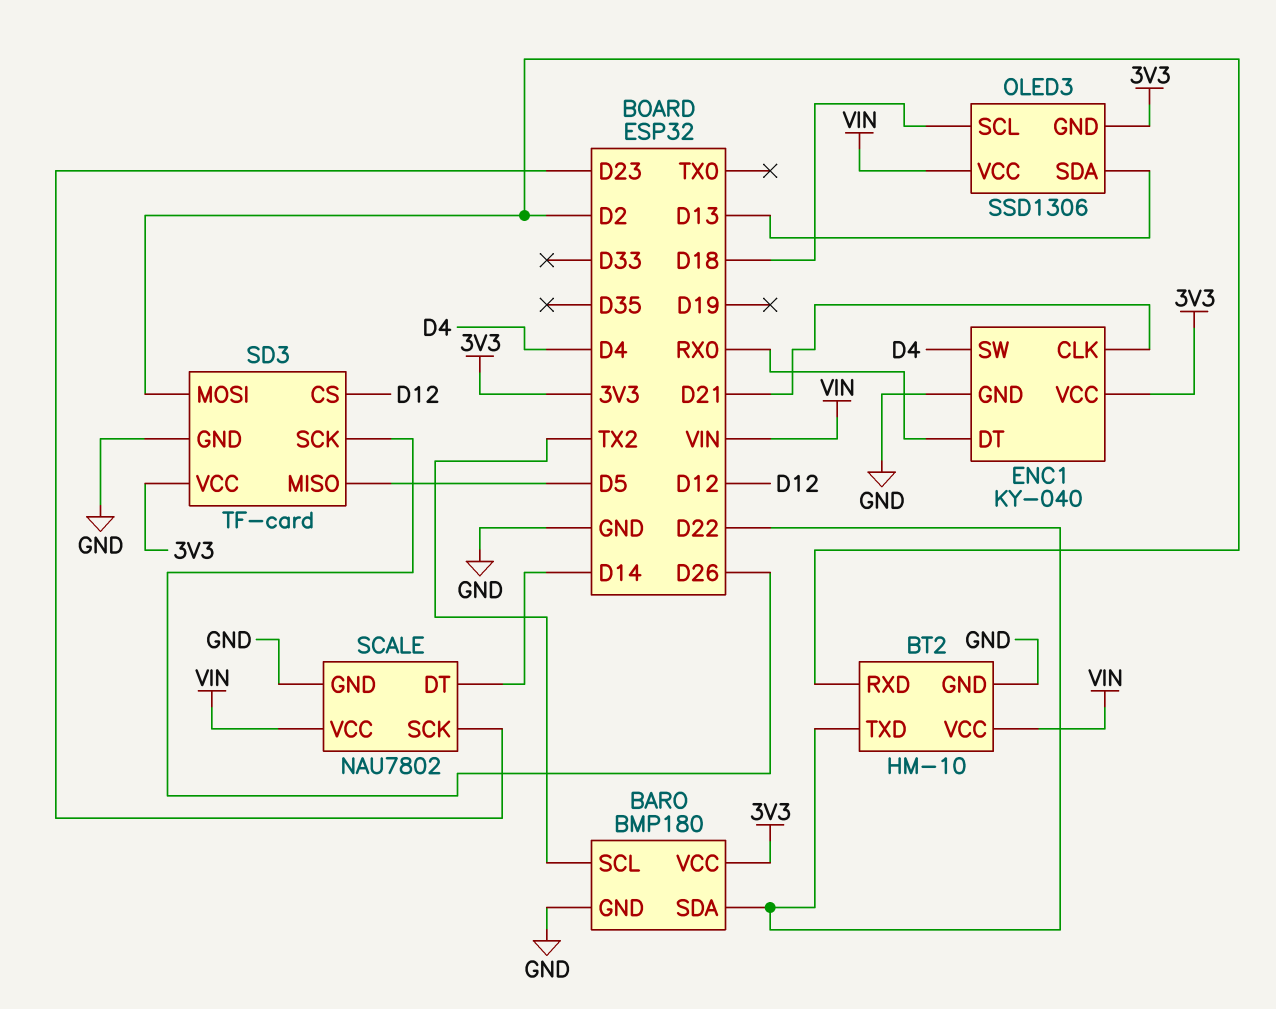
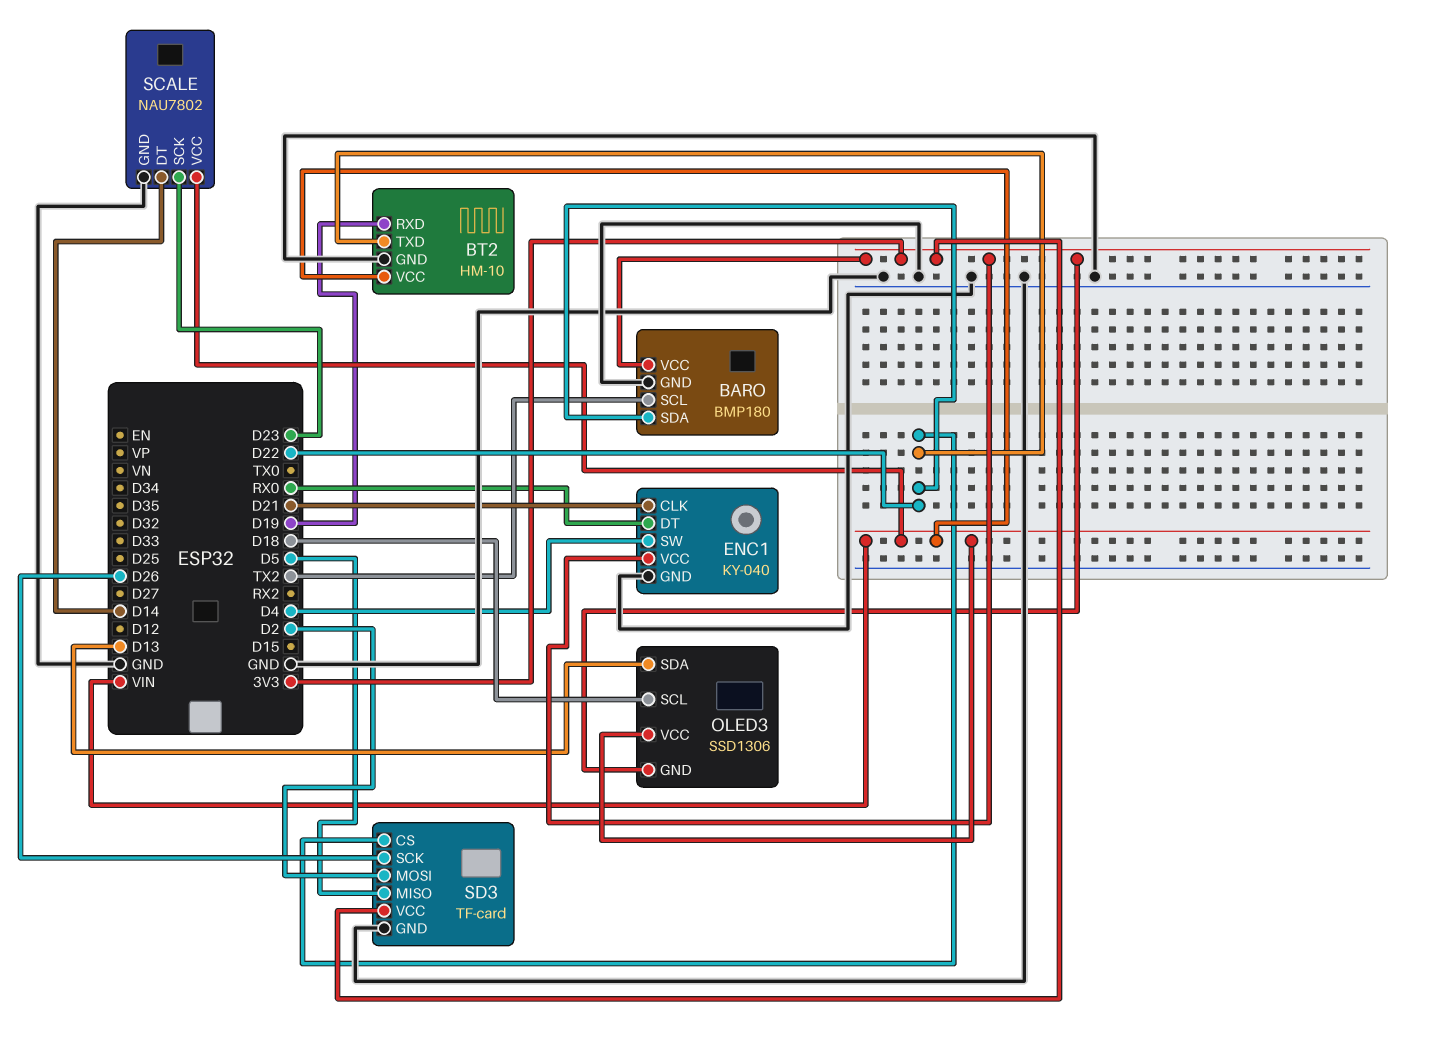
BT2 pin RXD: D2 -> D19
SD3 pin CS: D12 -> D22

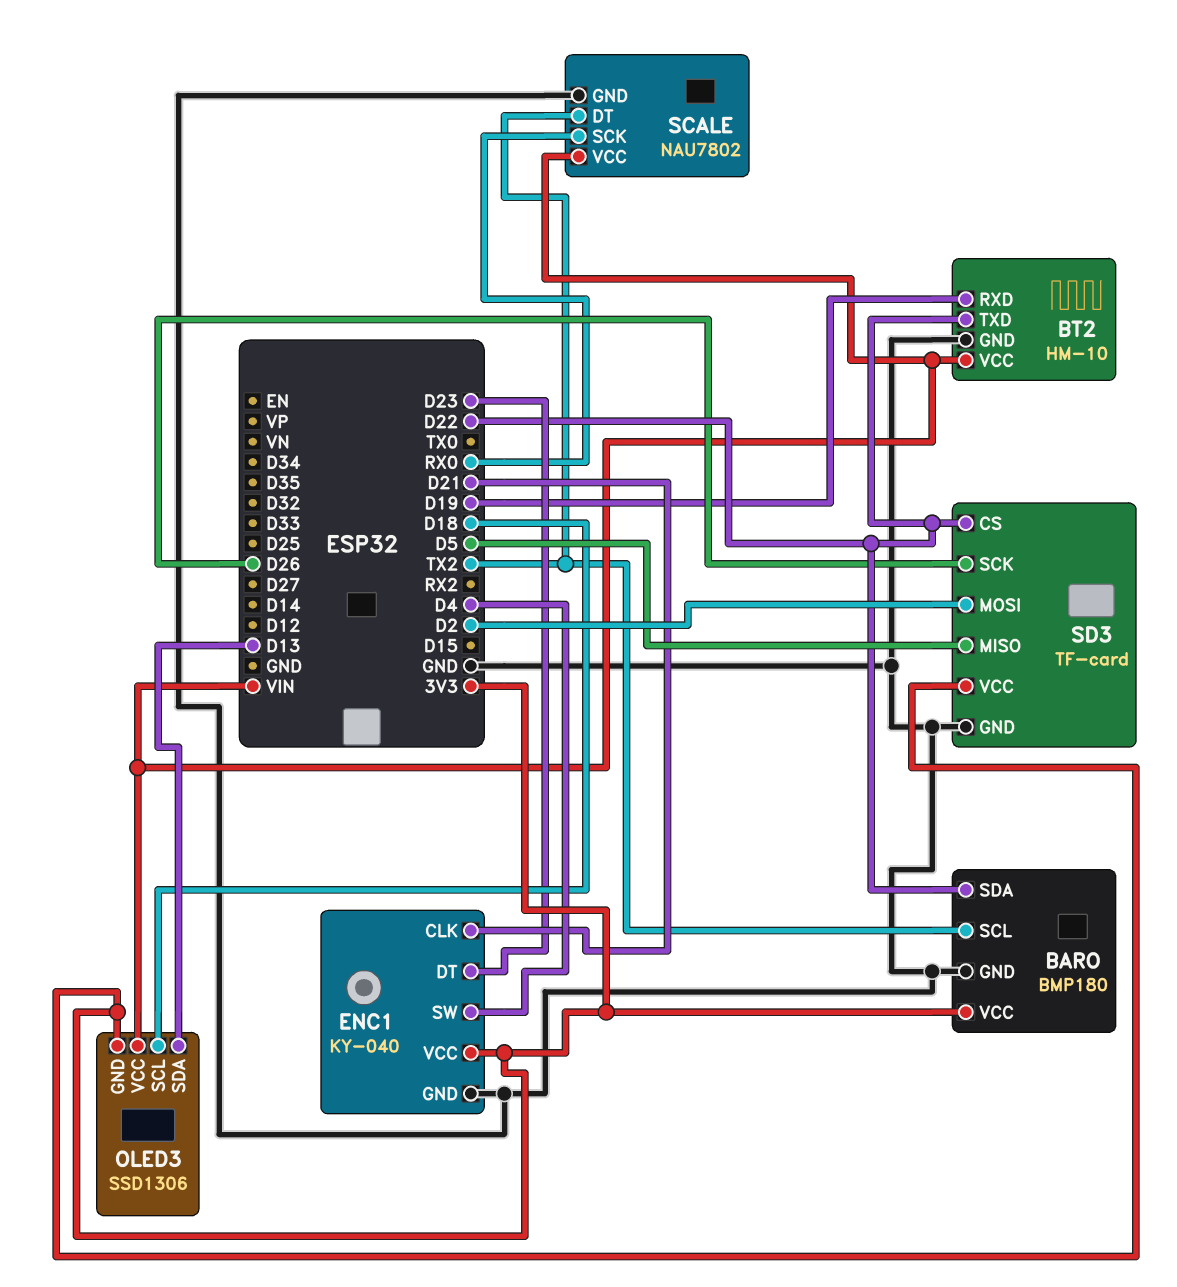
ENC1 pin DT: RX0 -> D23
SCALE pin DT: D14 -> TX2
SCALE pin SCK: D23 -> RX0

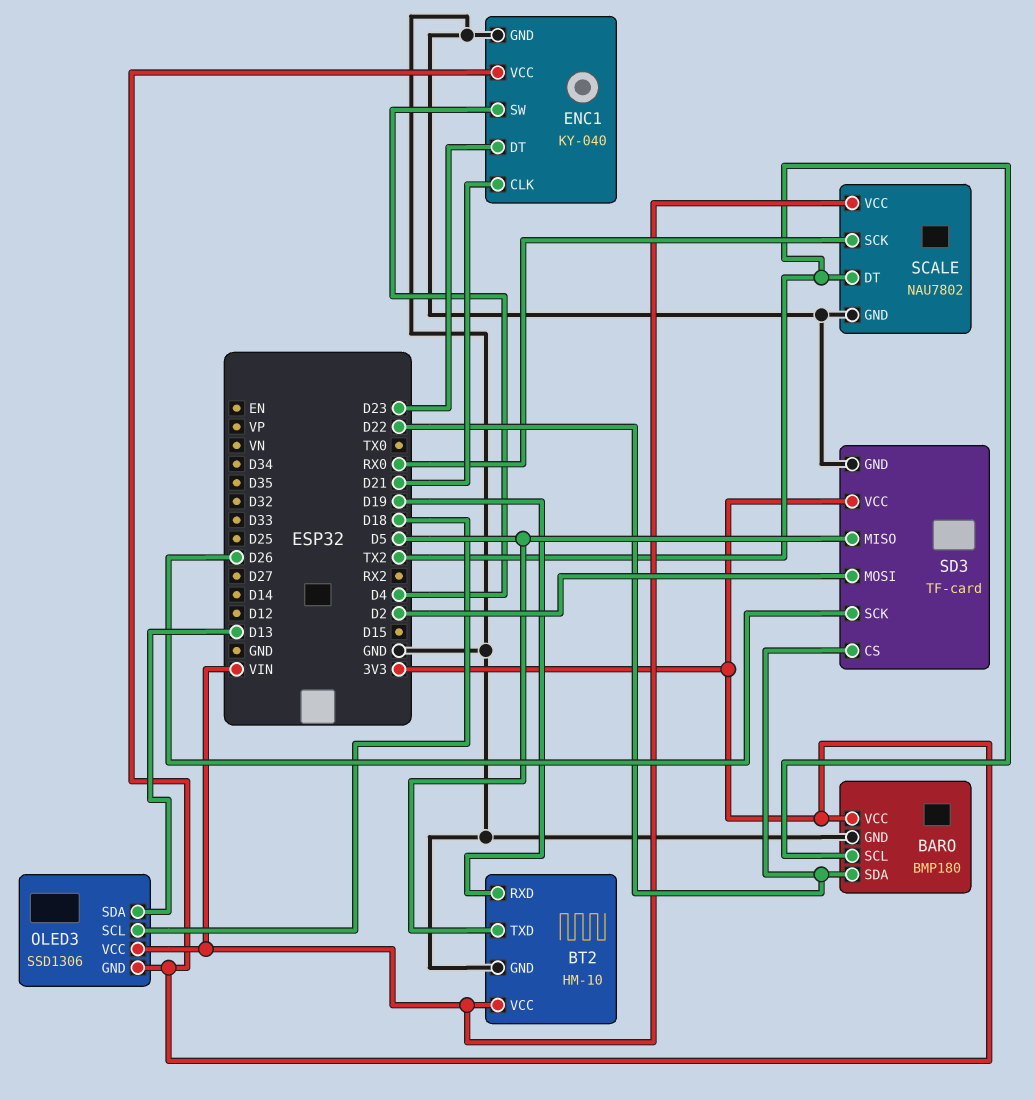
BT2 pin TXD: D22 -> D5

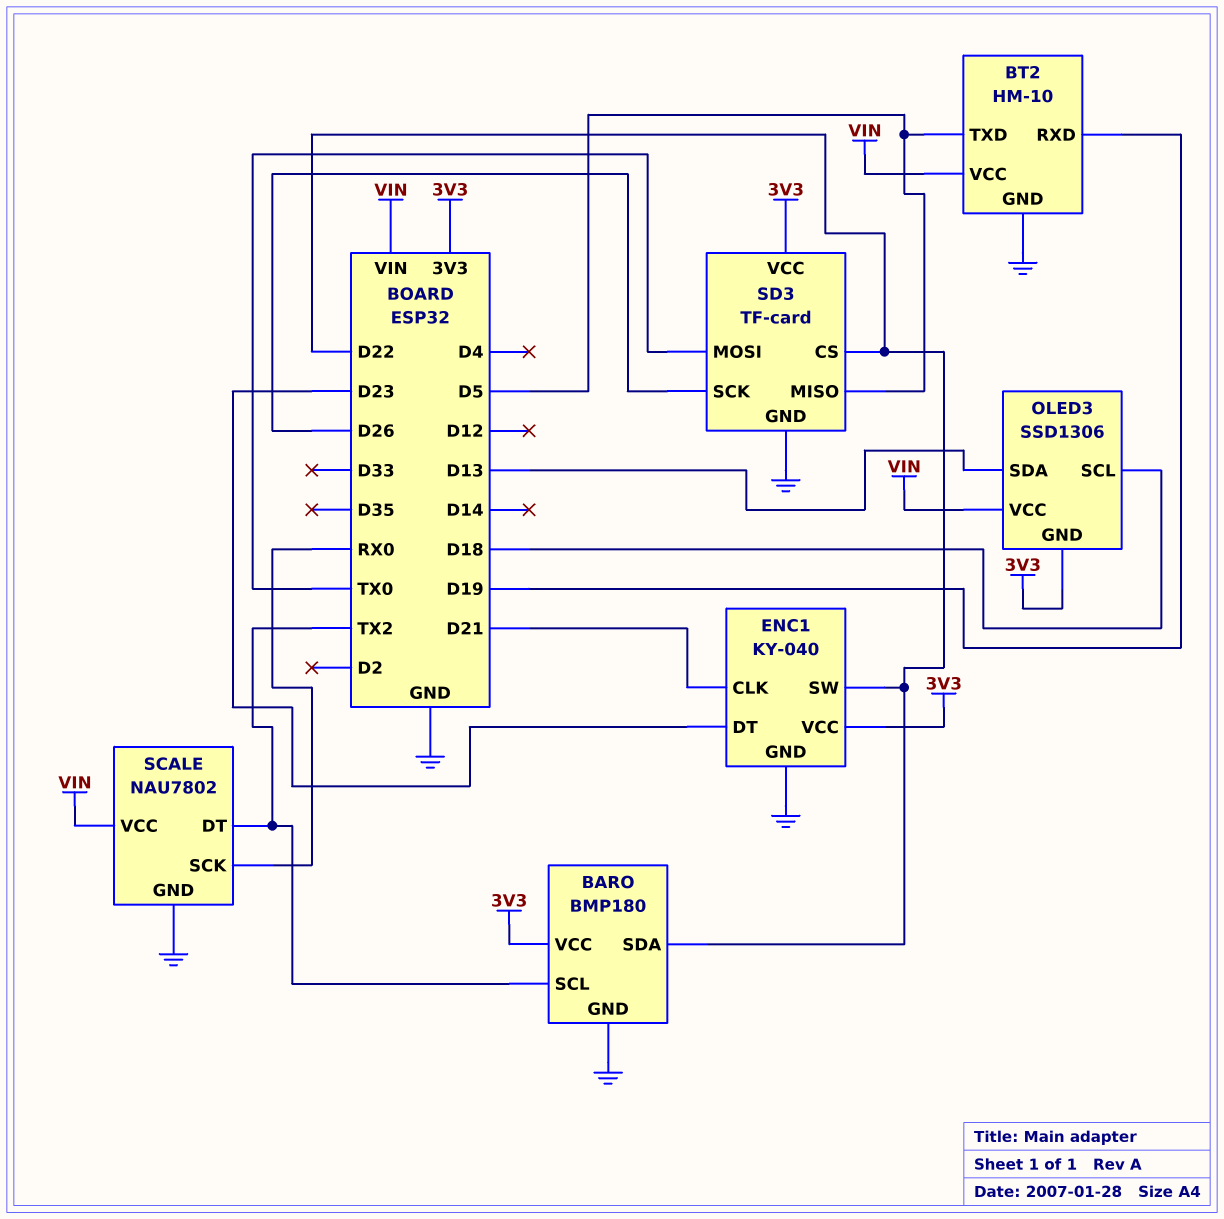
ENC1 pin SW: D4 -> D22
SD3 pin MOSI: D2 -> TX0

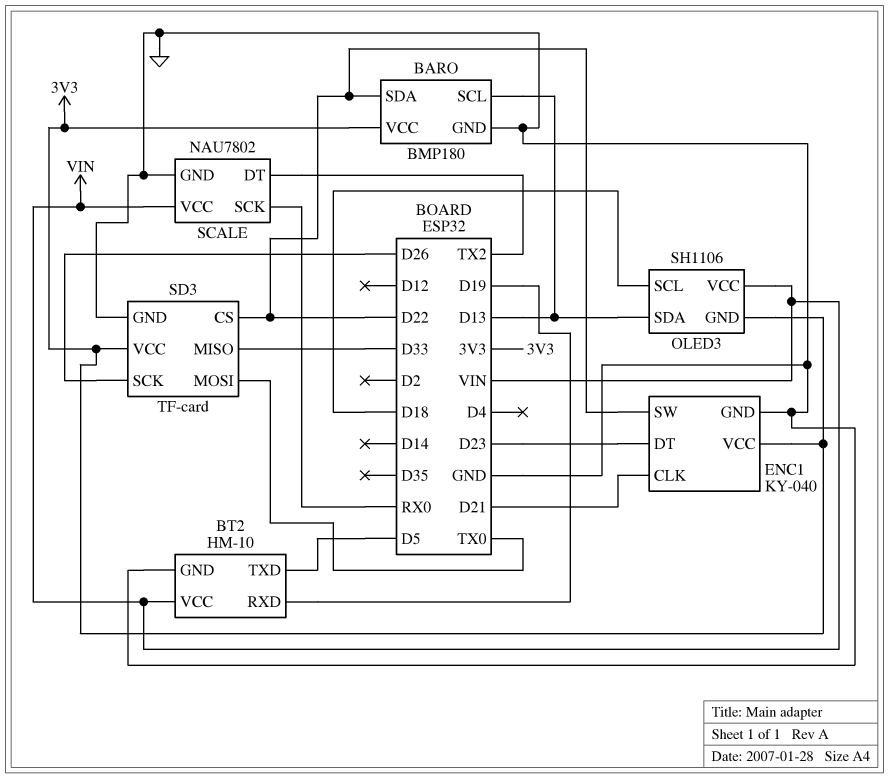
BARO pin SCL: TX2 -> D13
OLED3: SSD1306 -> SH1106
SD3 pin MISO: D5 -> D33

